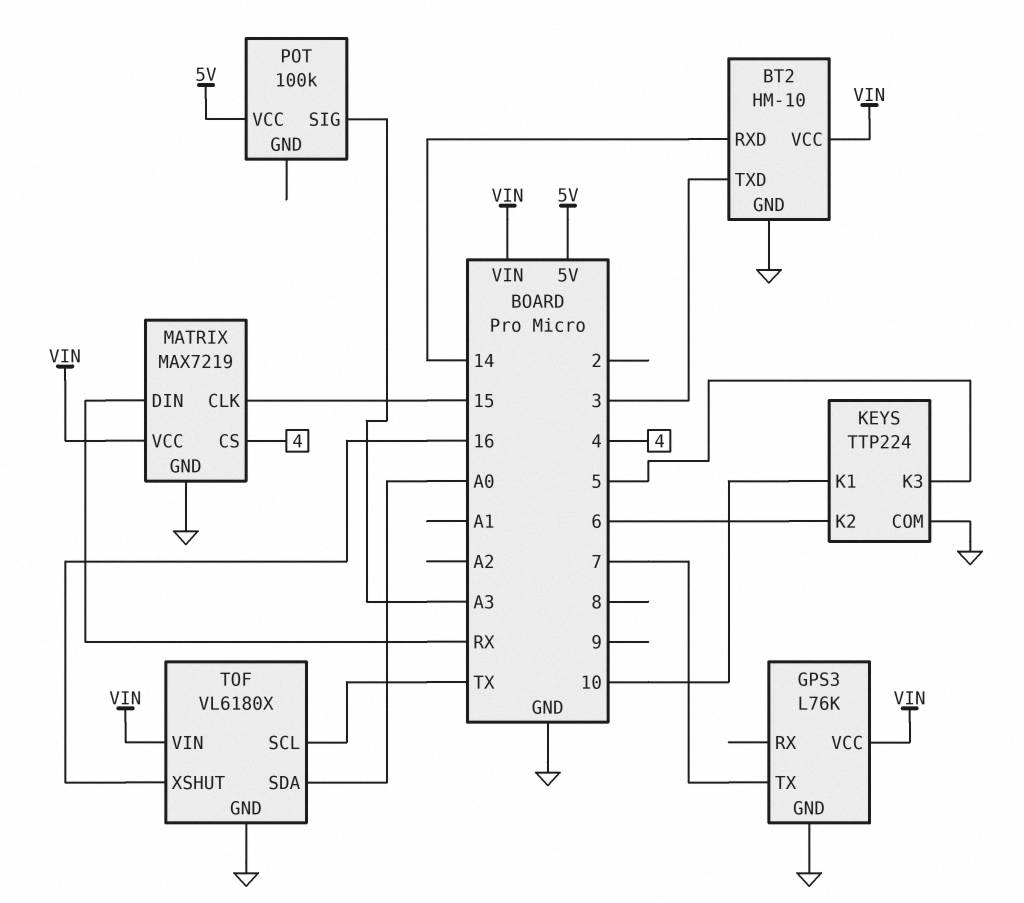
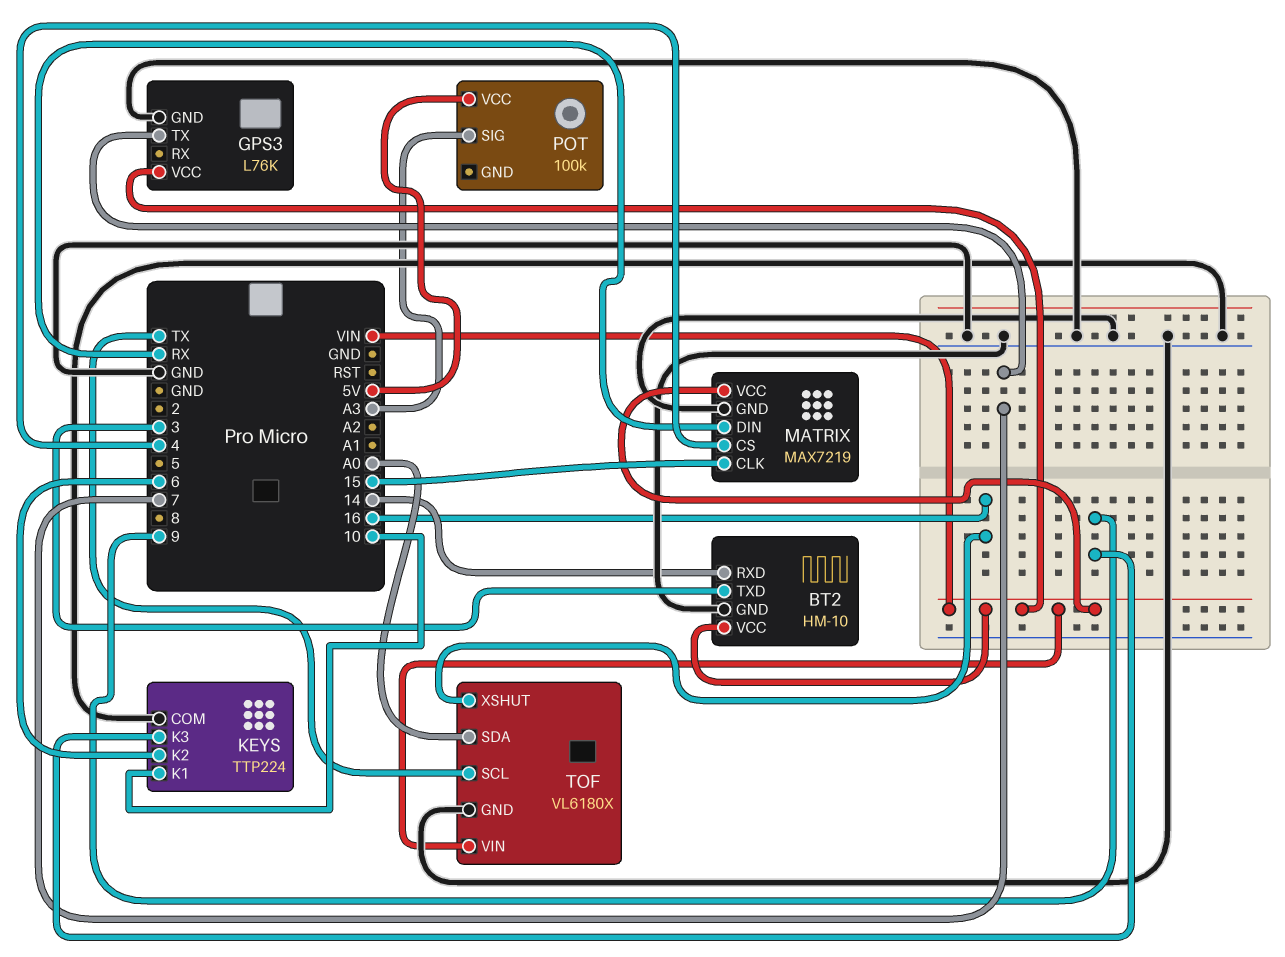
KEYS pin K3: 5 -> 9

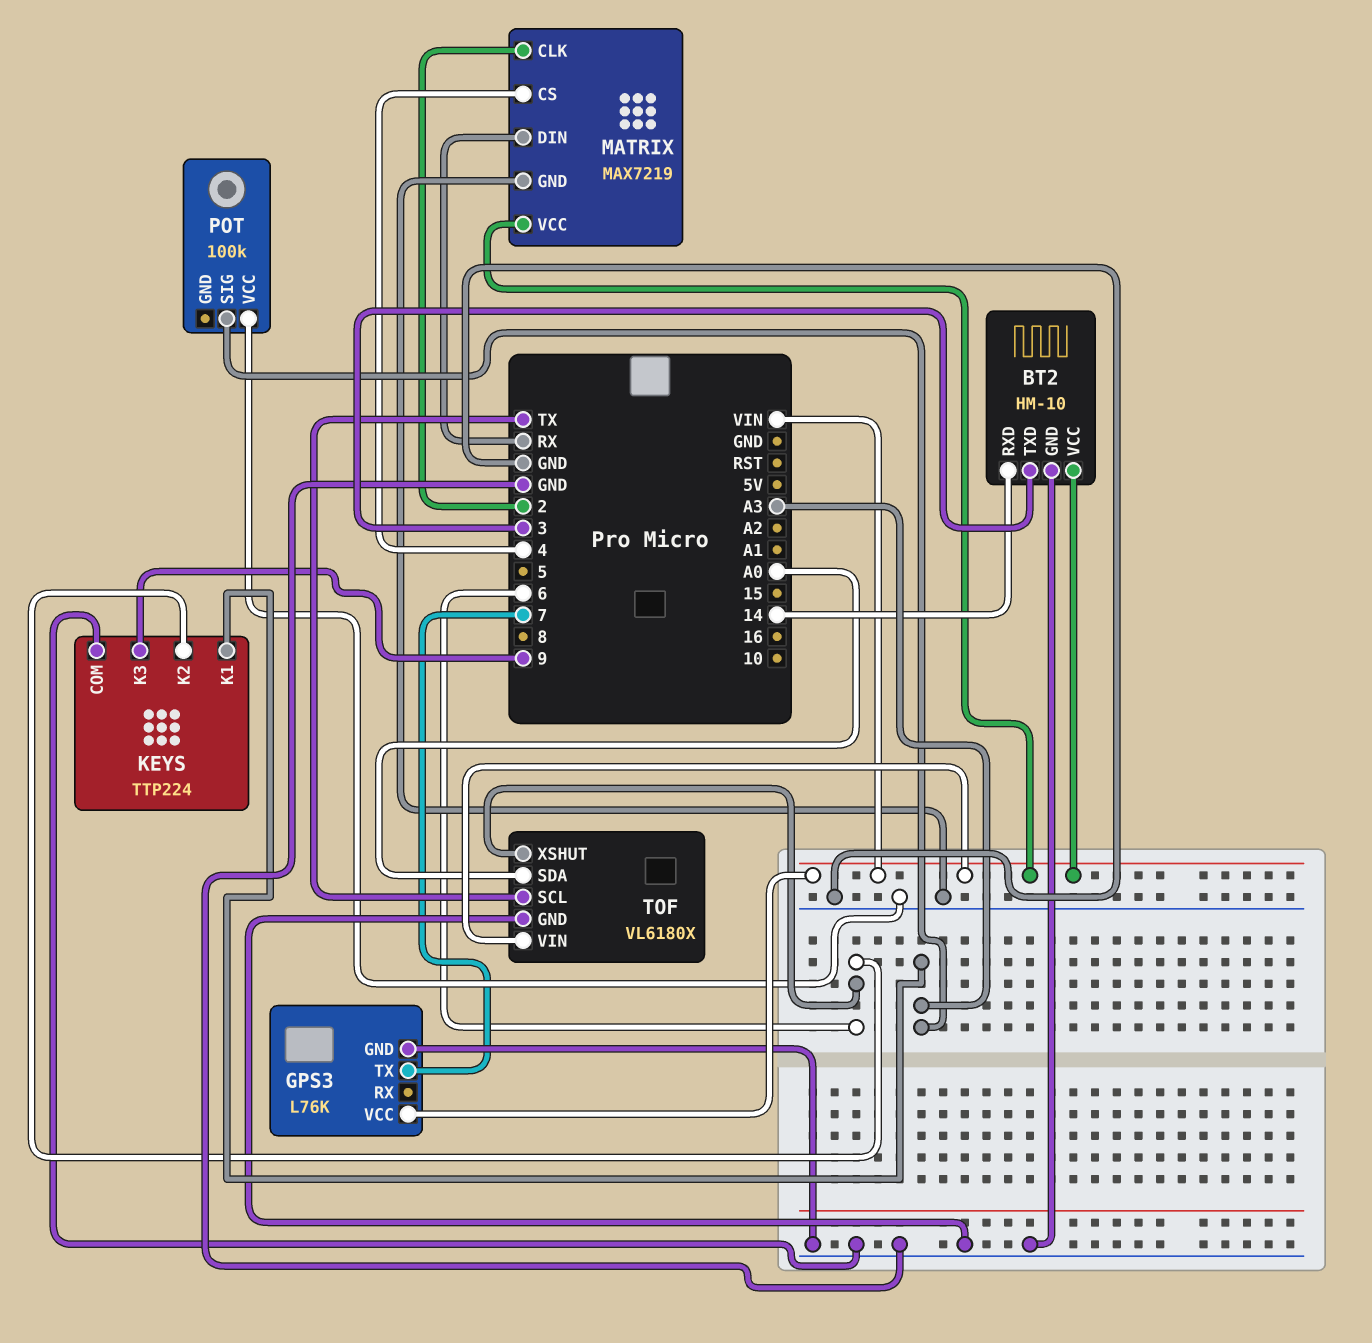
KEYS pin K1: 10 -> A3
MATRIX pin CLK: 15 -> 2
POT pin VCC: 5V -> GND
TOF pin XSHUT: 16 -> 6

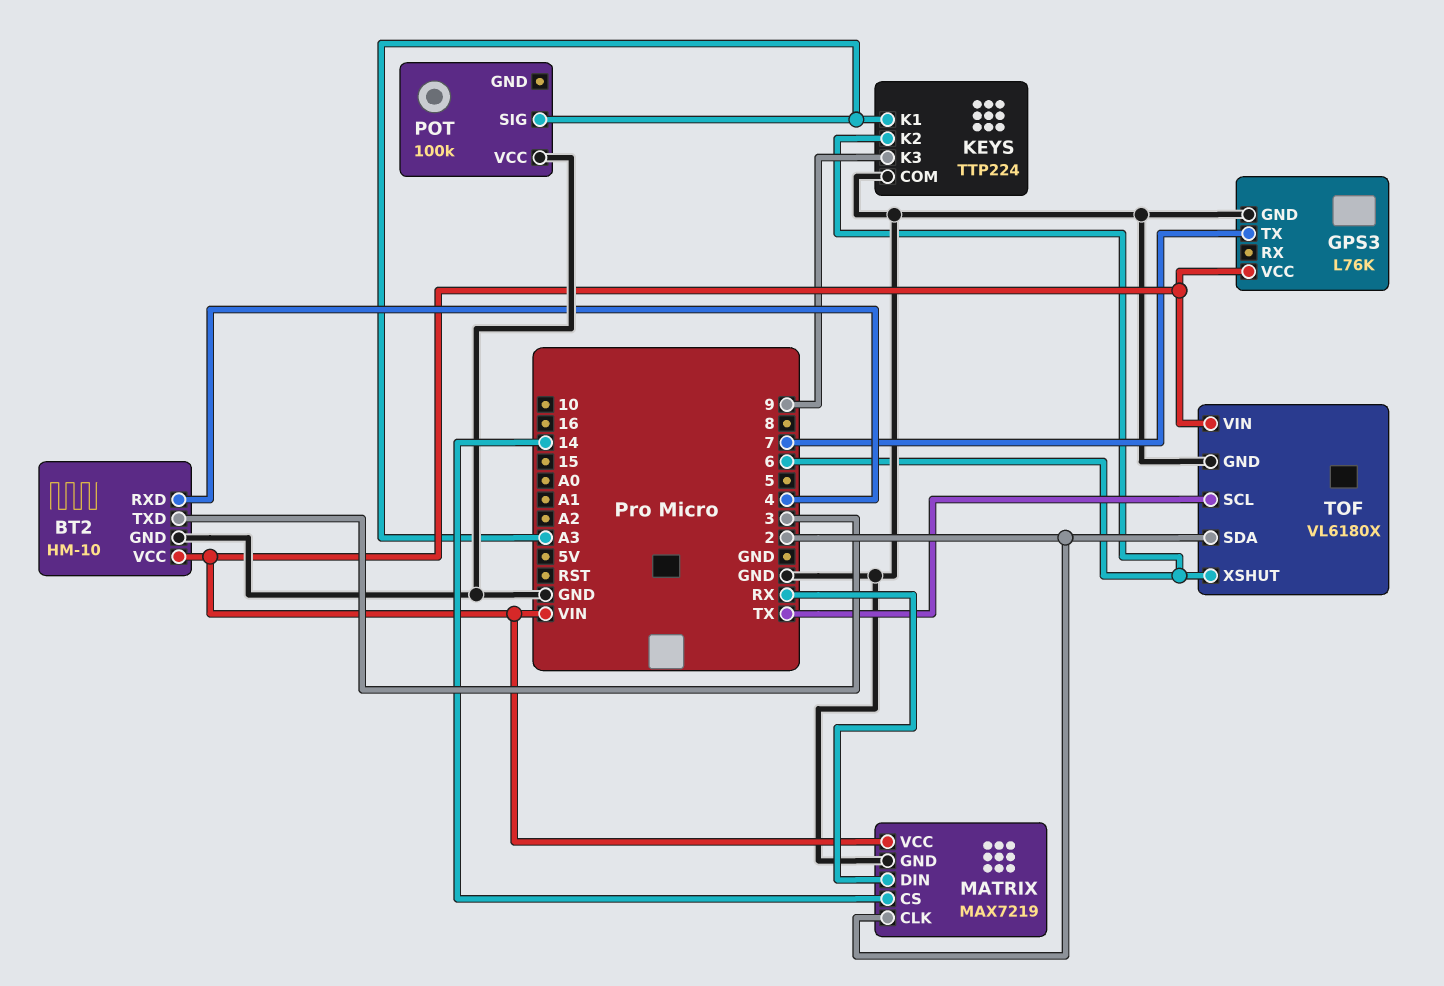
BT2 pin RXD: 14 -> 4
MATRIX pin CS: 4 -> 14
TOF pin SDA: A0 -> 2

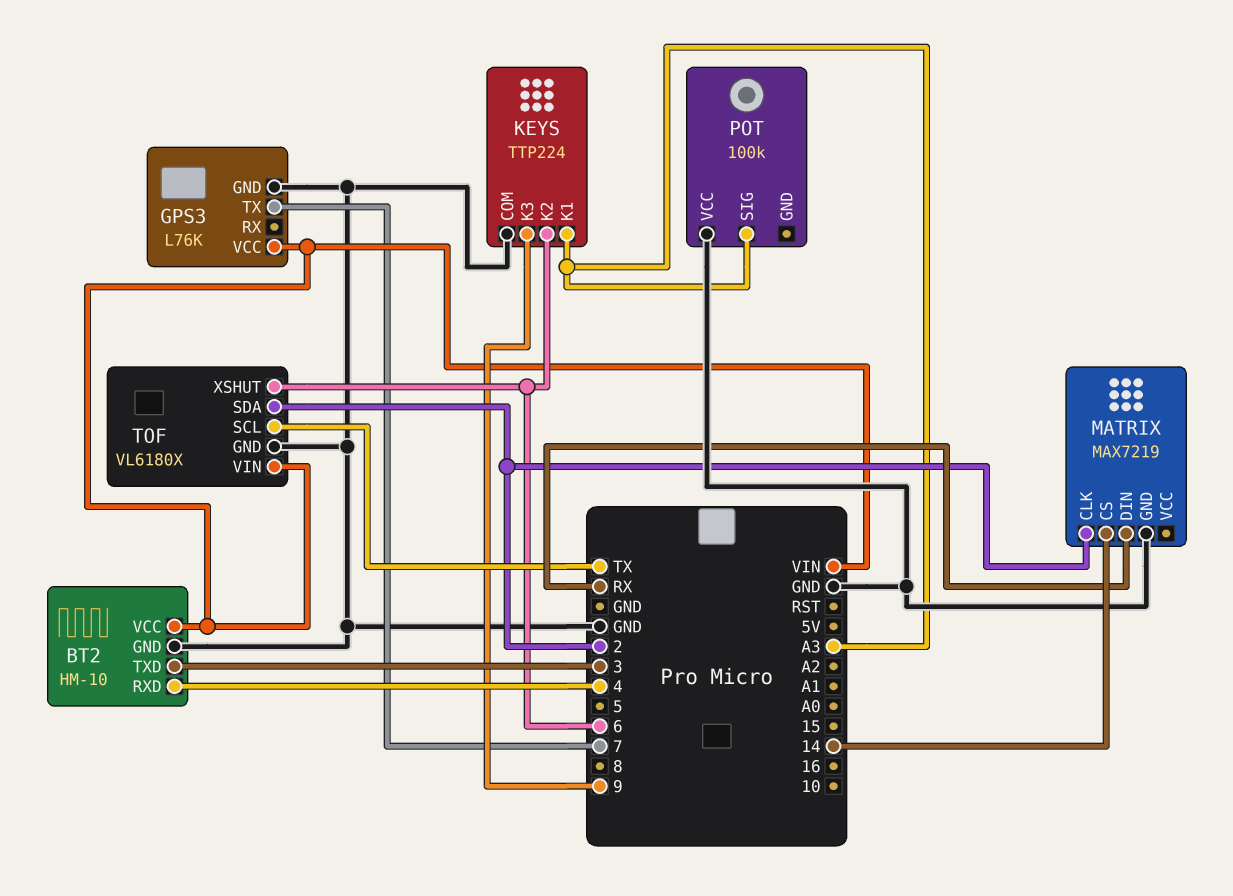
MATRIX pin VCC: VIN -> none

